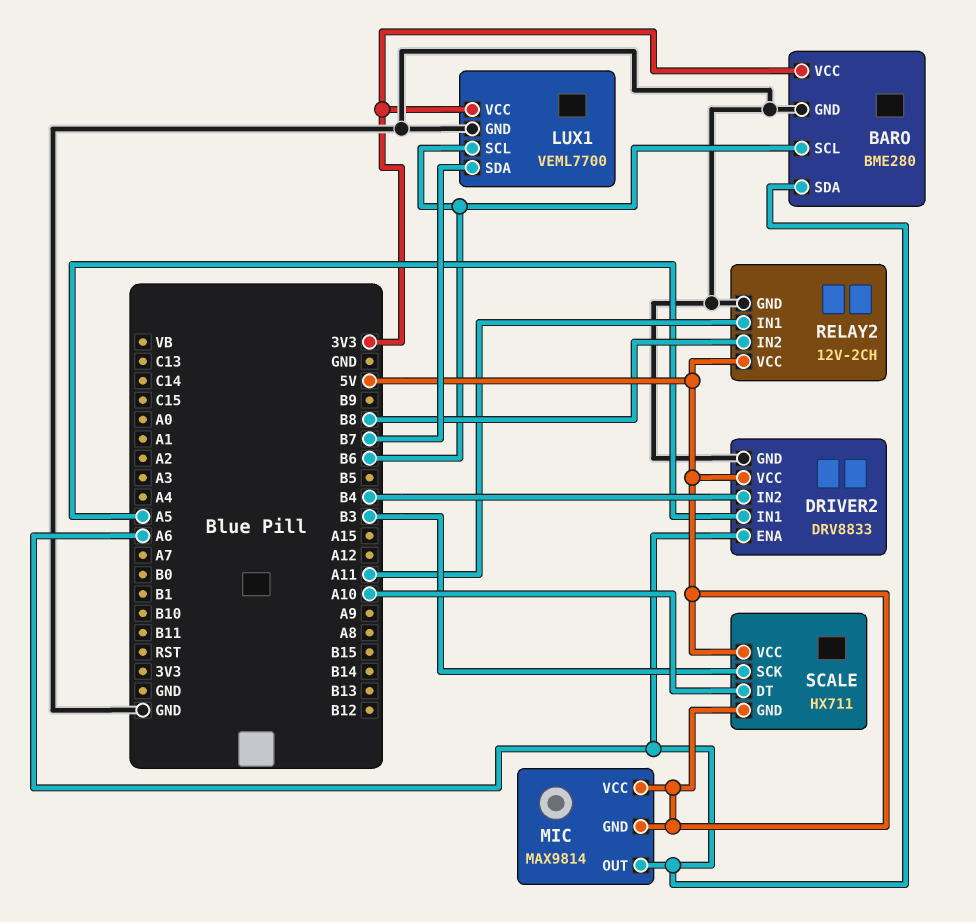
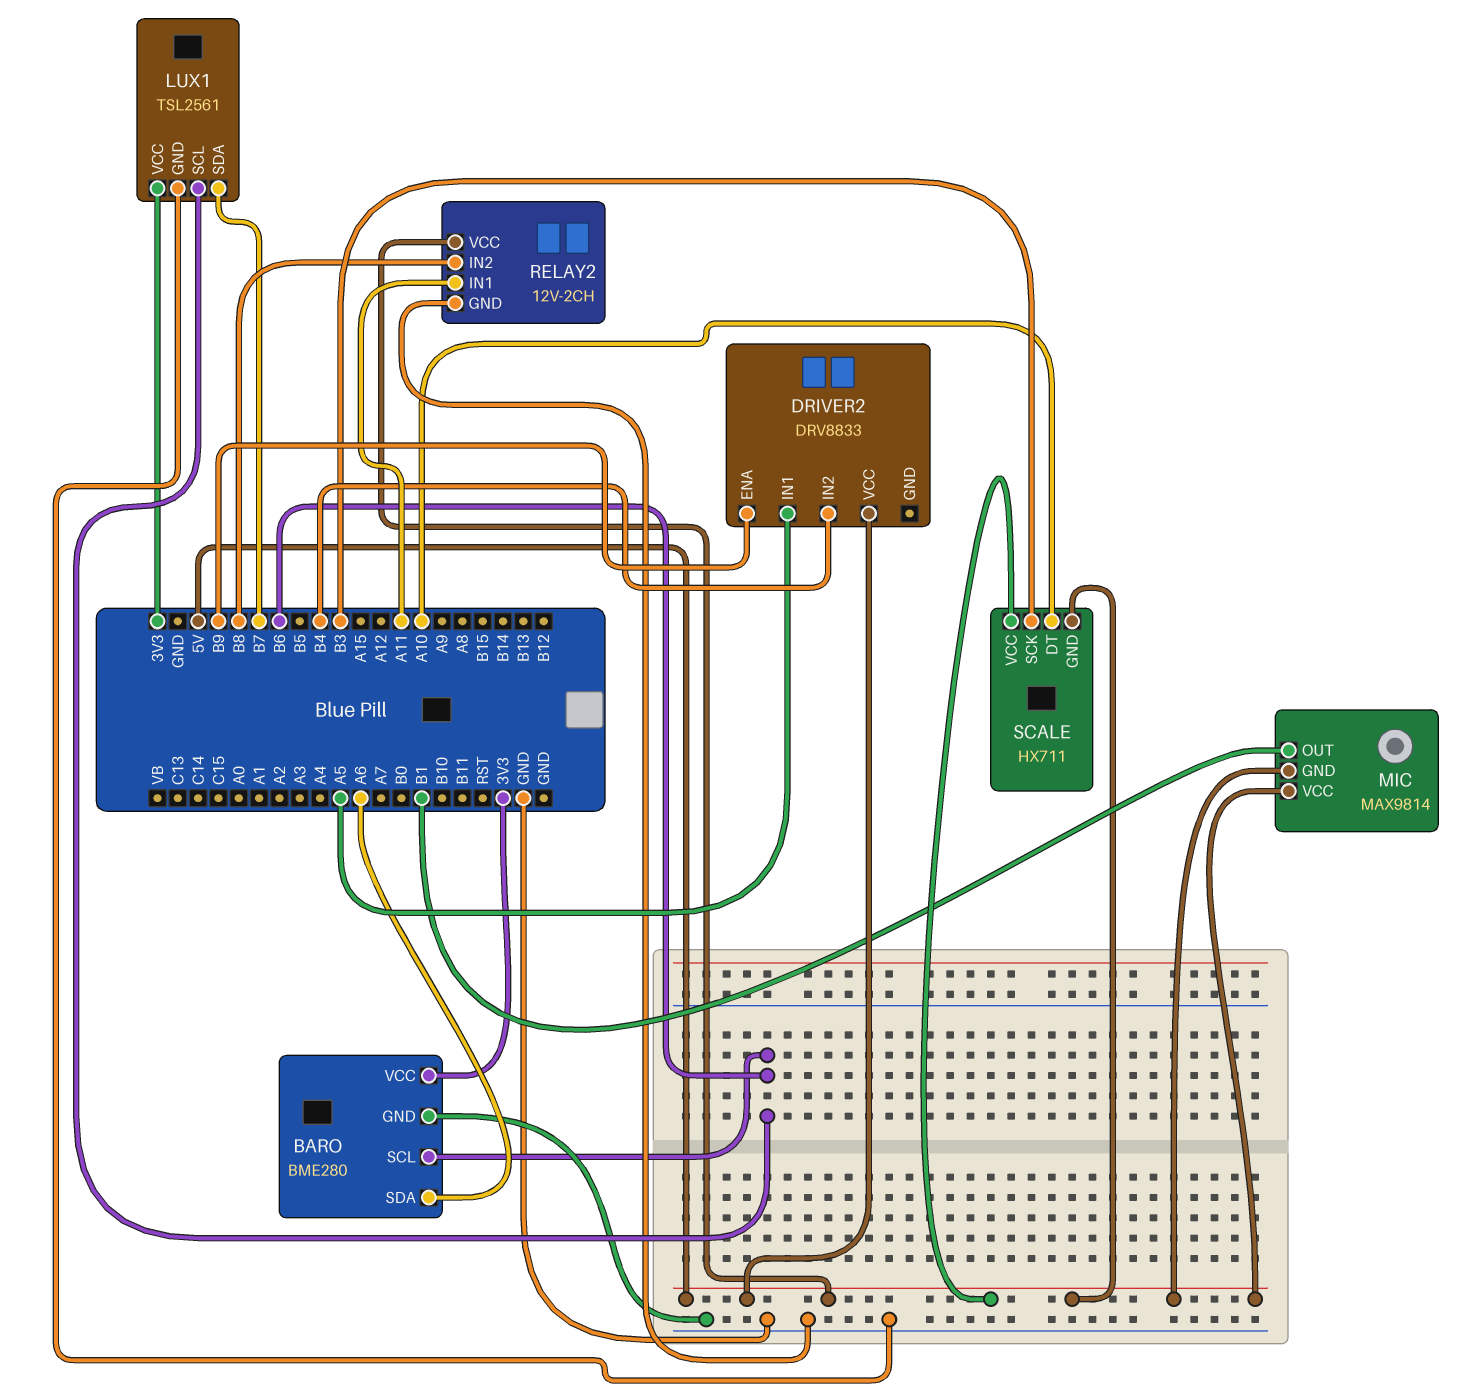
DRIVER2 pin ENA: A6 -> B9
DRIVER2 pin GND: GND -> none
LUX1: VEML7700 -> TSL2561
MIC pin OUT: A6 -> B1

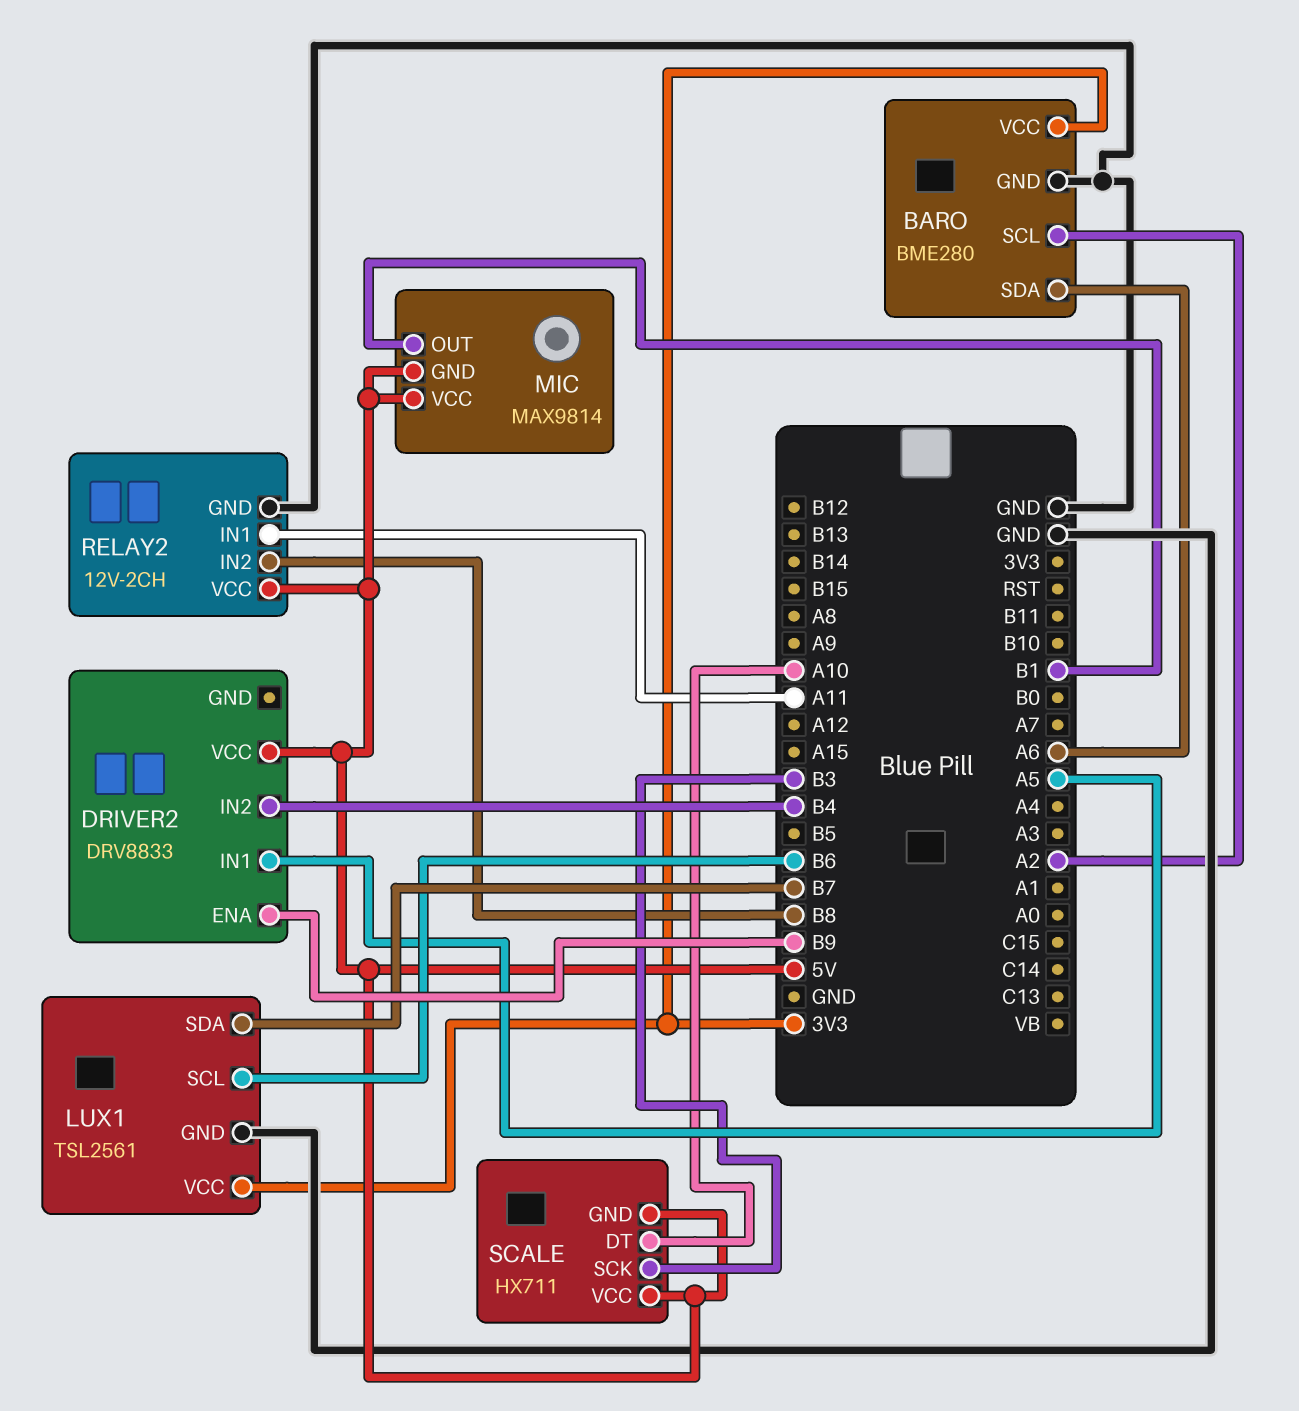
BARO pin SCL: B6 -> A2

